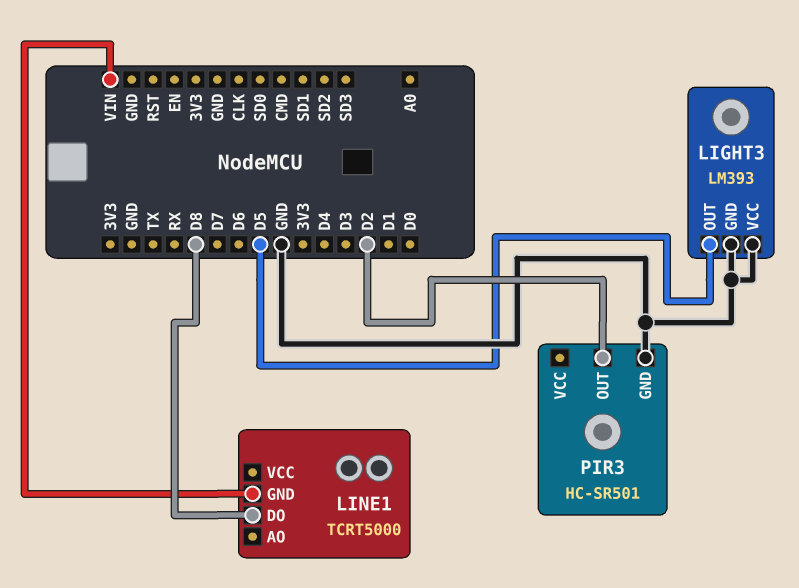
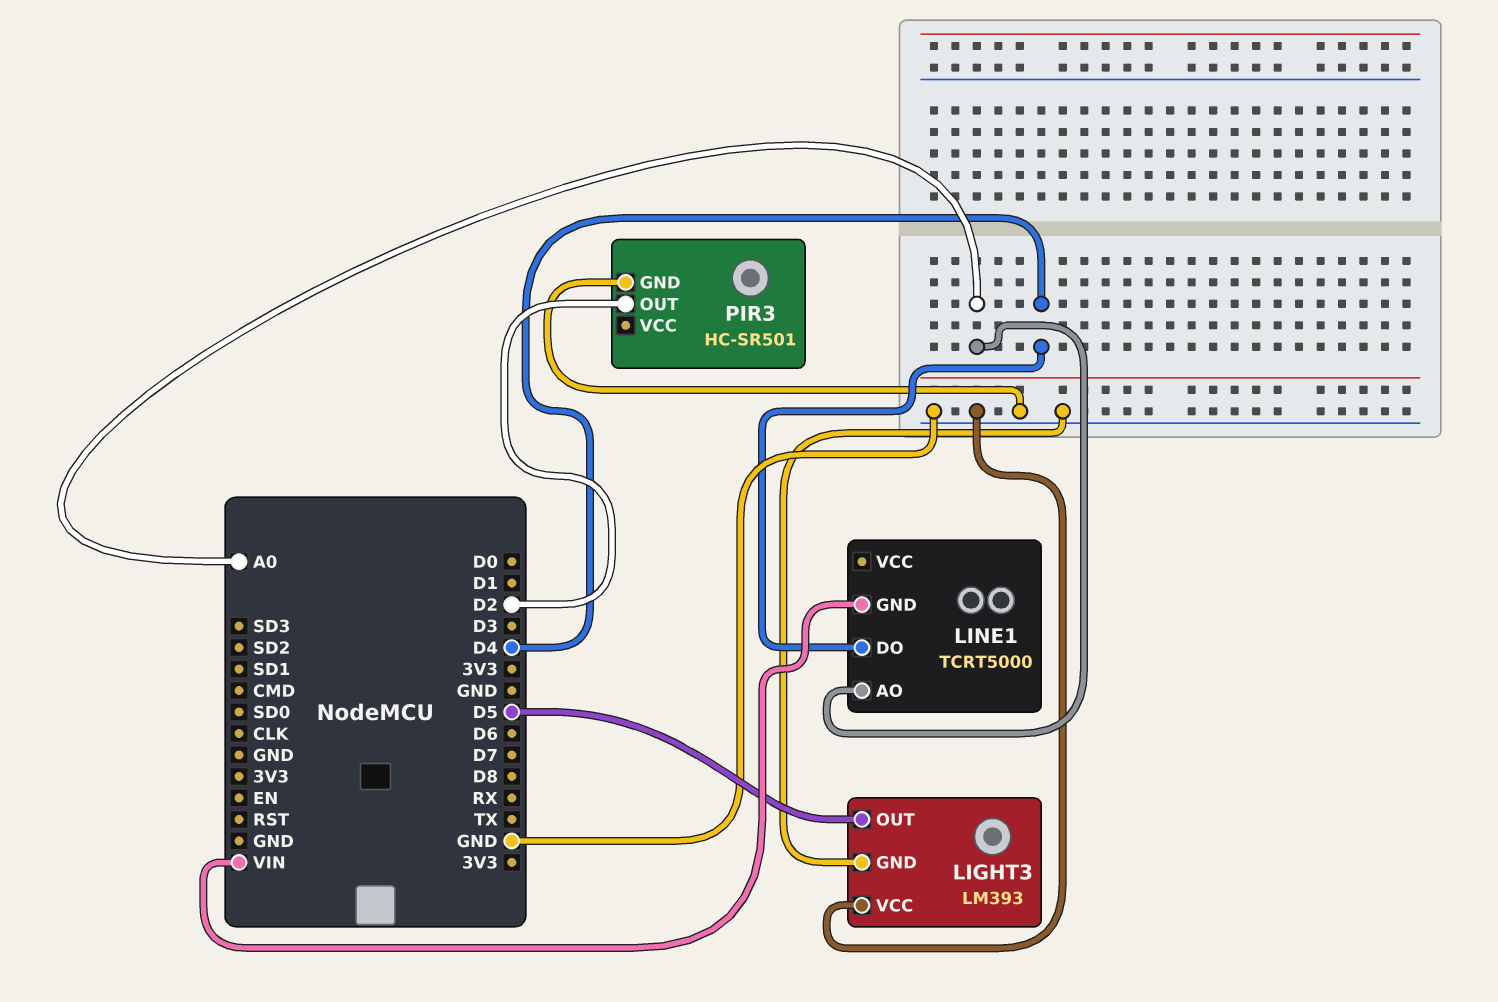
LINE1 pin AO: none -> A0
LINE1 pin DO: D8 -> D4

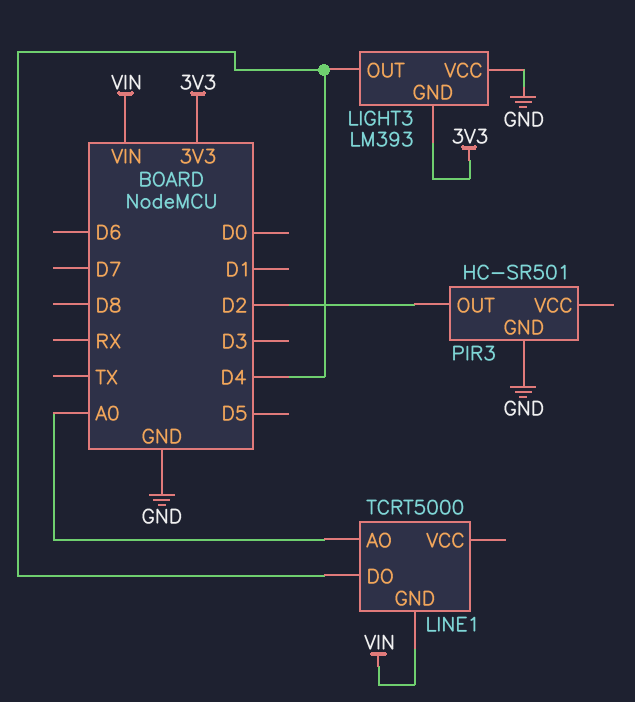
LIGHT3 pin GND: GND -> 3V3
LIGHT3 pin OUT: D5 -> D4

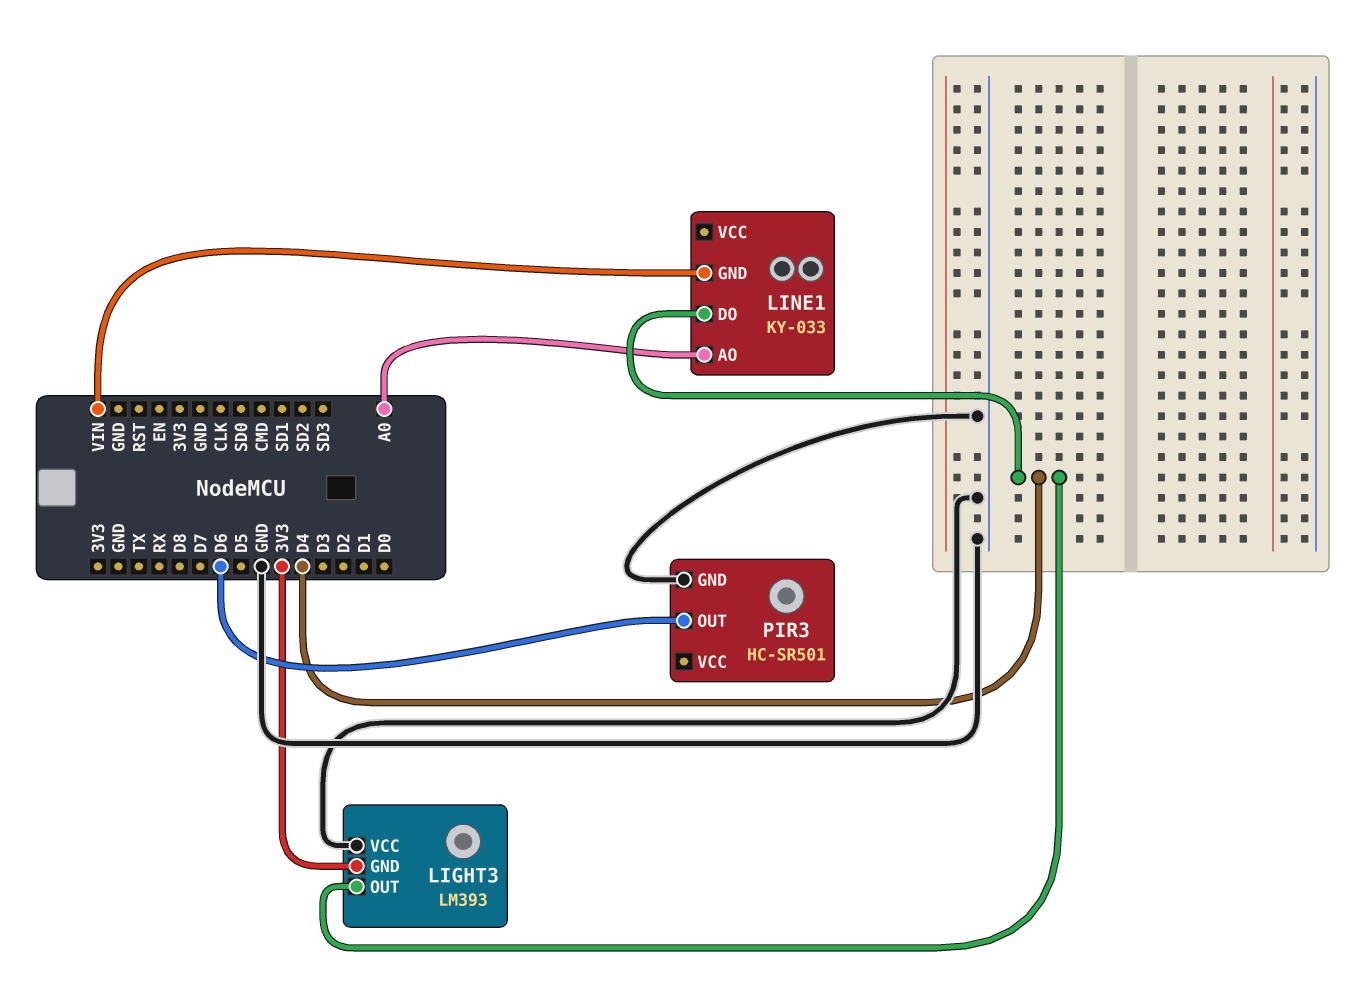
LINE1: TCRT5000 -> KY-033
PIR3 pin OUT: D2 -> D6

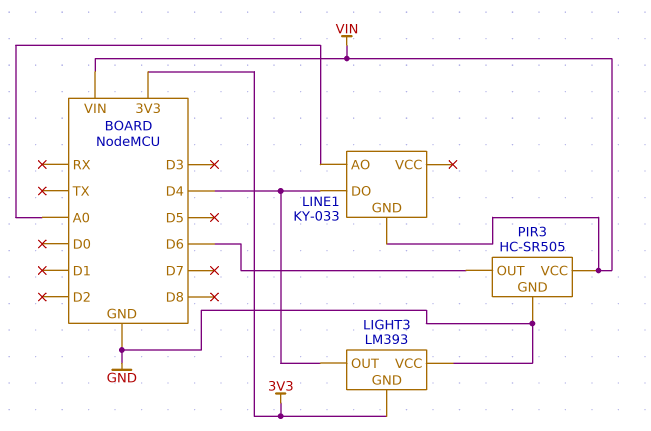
PIR3: HC-SR501 -> HC-SR505
PIR3 pin VCC: none -> VIN

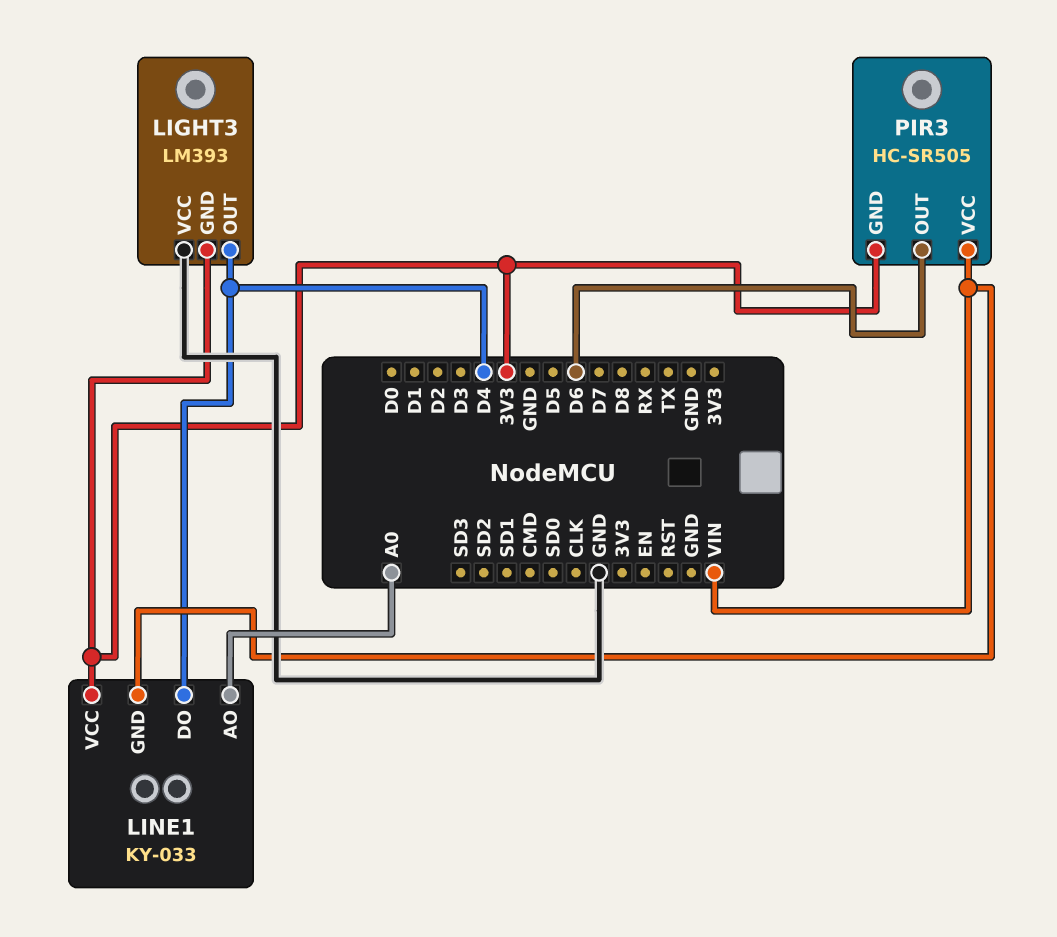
LINE1 pin VCC: none -> 3V3
PIR3 pin GND: GND -> 3V3

